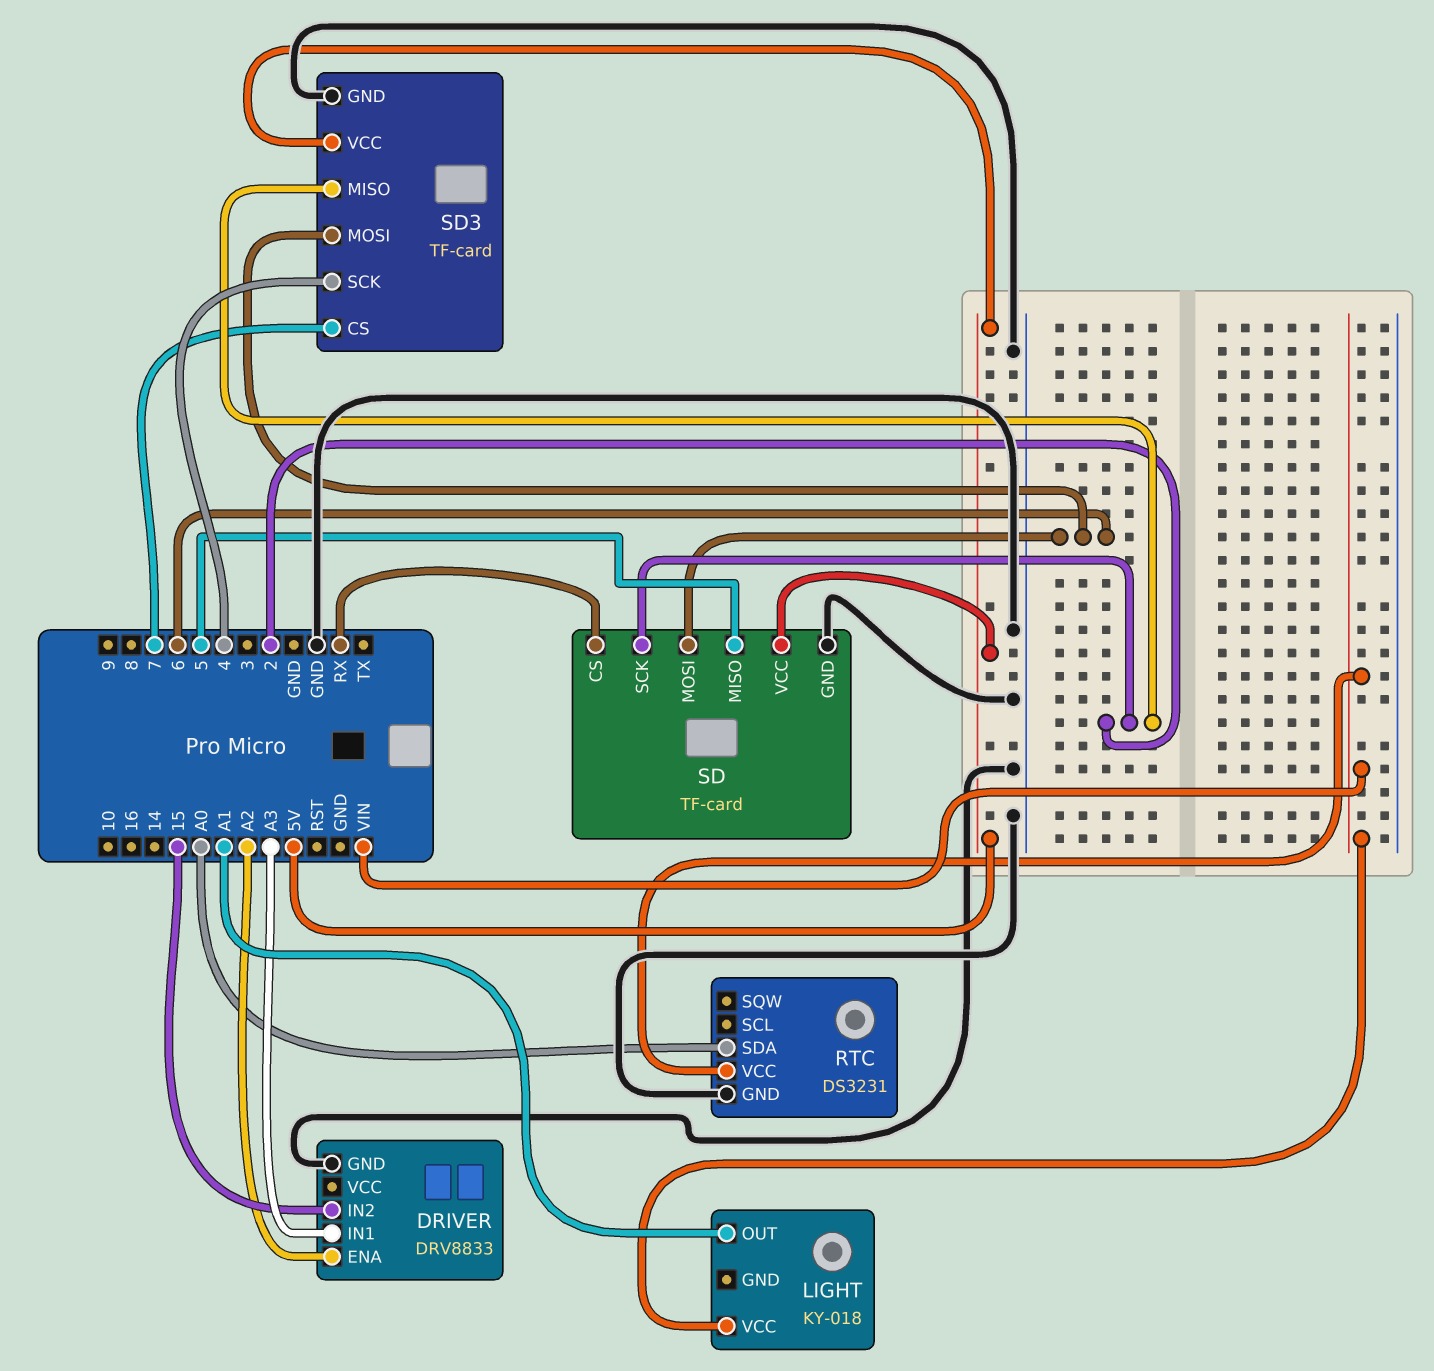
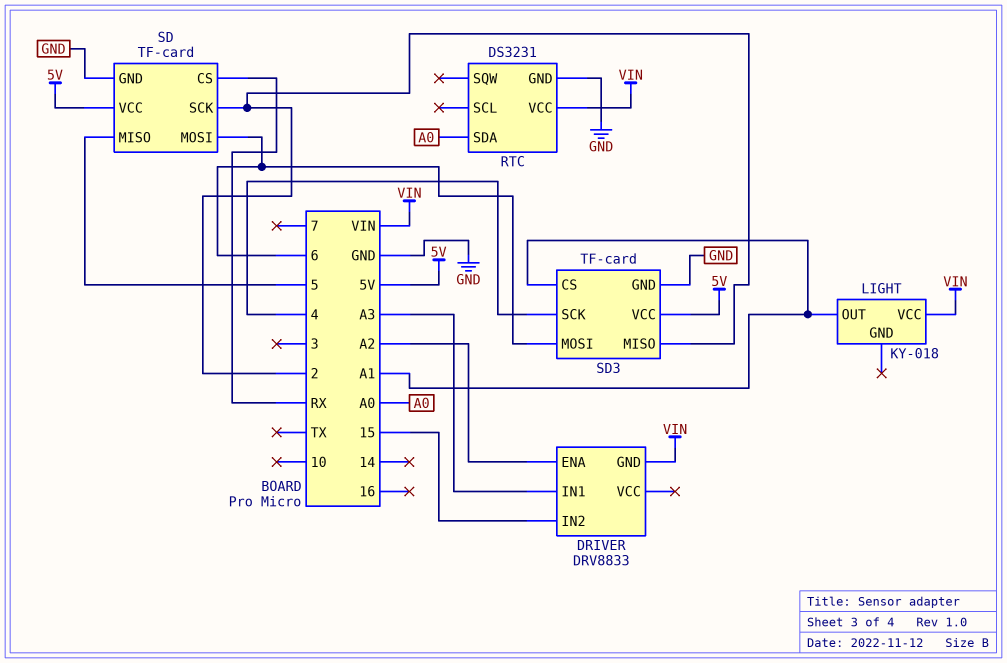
DRIVER pin GND: GND -> VIN
SD3 pin CS: 7 -> A1

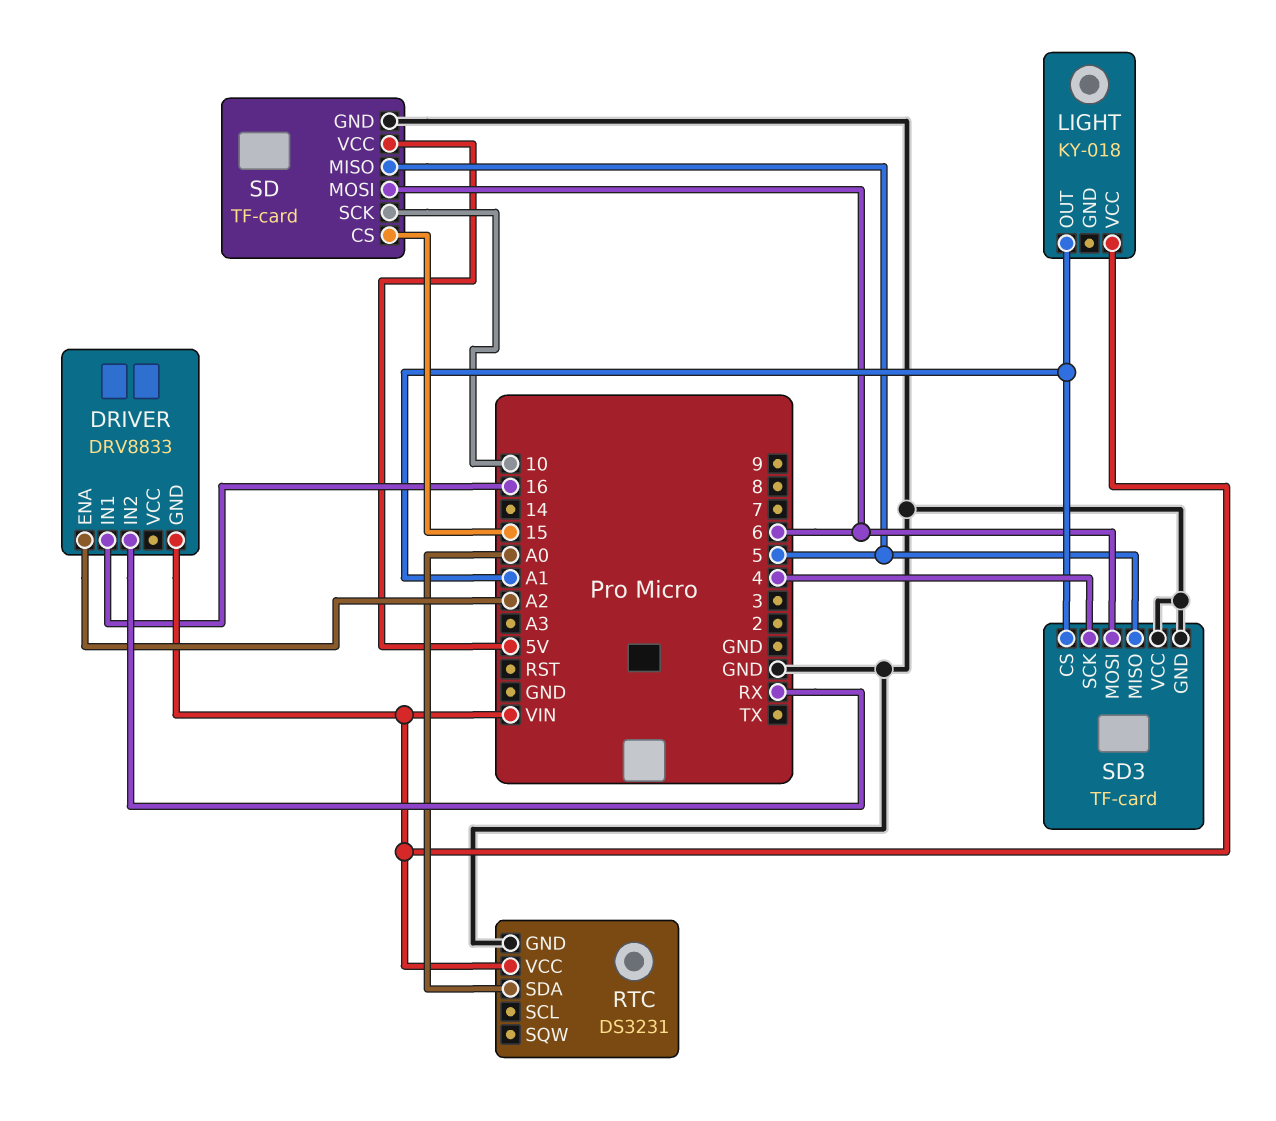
DRIVER pin IN1: A3 -> 16
DRIVER pin IN2: 15 -> RX
SD pin CS: RX -> 15
SD pin SCK: 2 -> 10
SD3 pin MISO: 2 -> 5
SD3 pin VCC: 5V -> GND

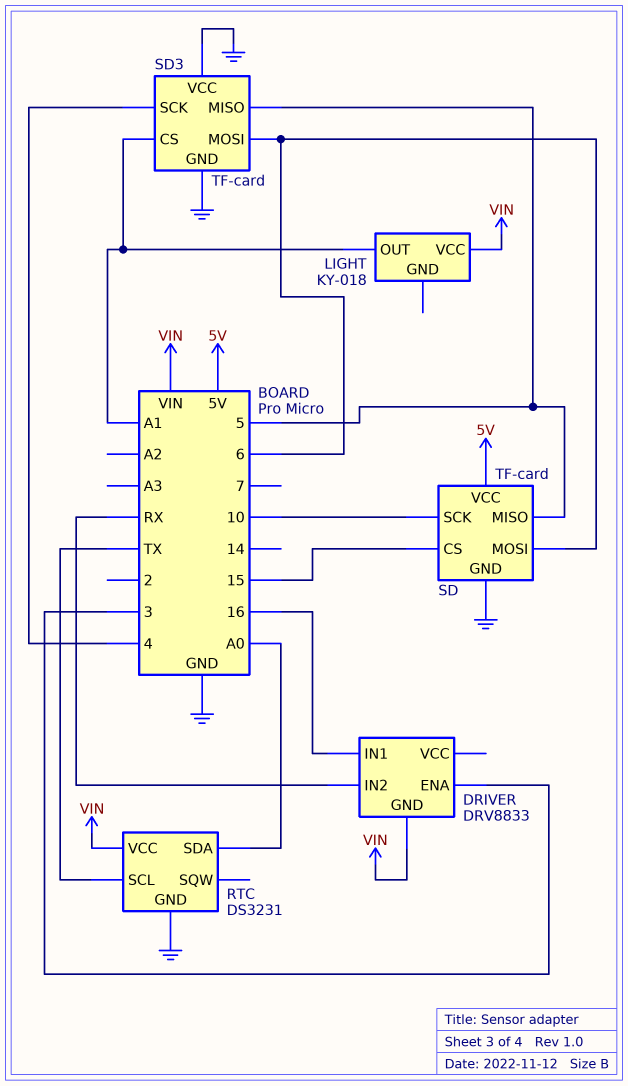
DRIVER pin ENA: A2 -> 3
RTC pin SCL: none -> TX

